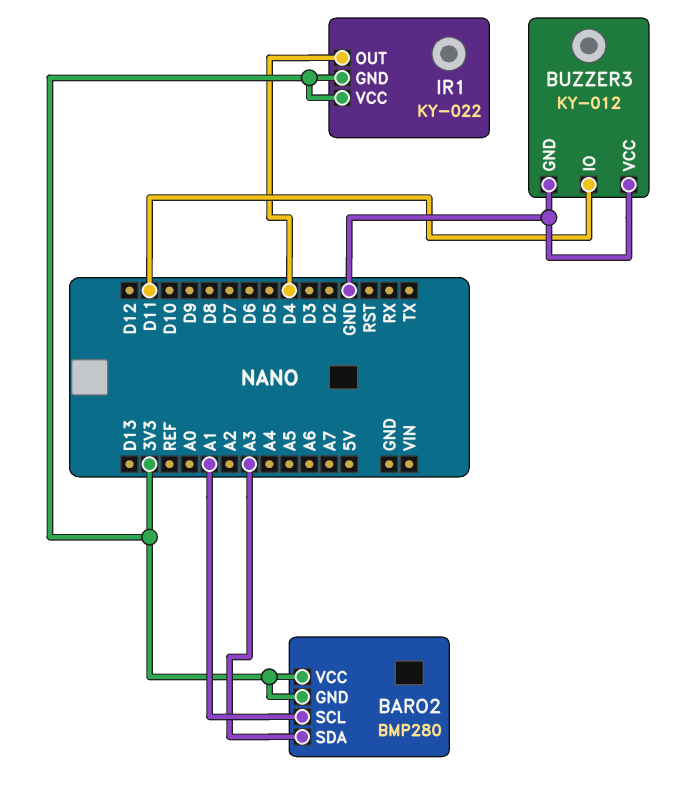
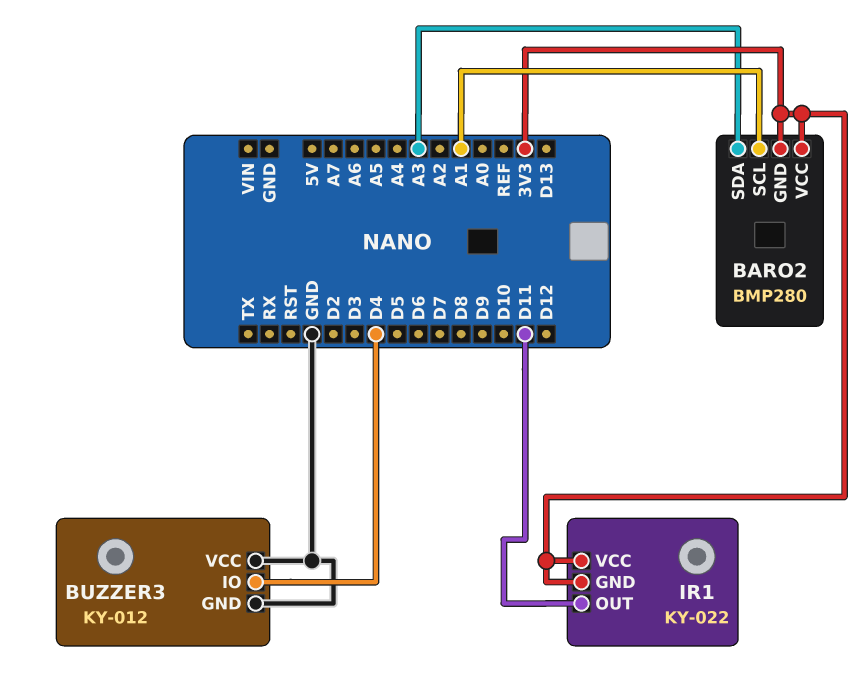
BUZZER3 pin IO: D11 -> D4
IR1 pin OUT: D4 -> D11

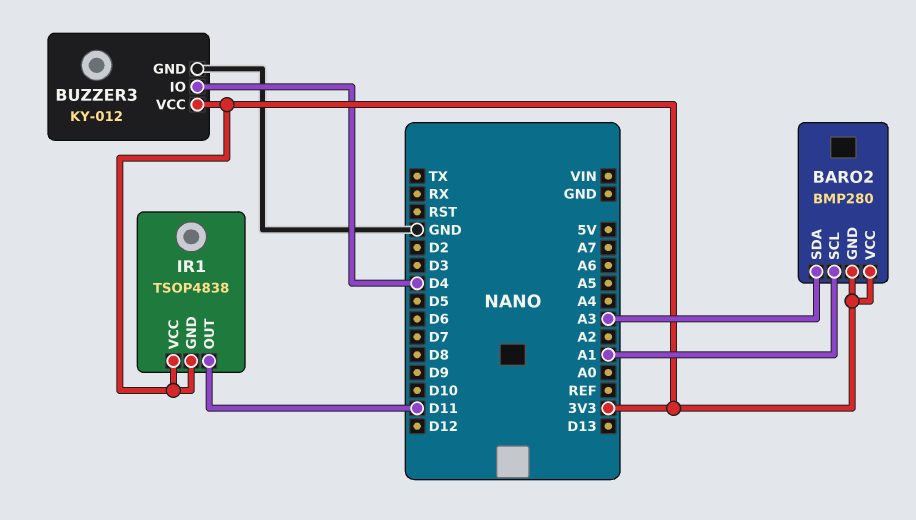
BUZZER3 pin VCC: GND -> 3V3
IR1: KY-022 -> TSOP4838

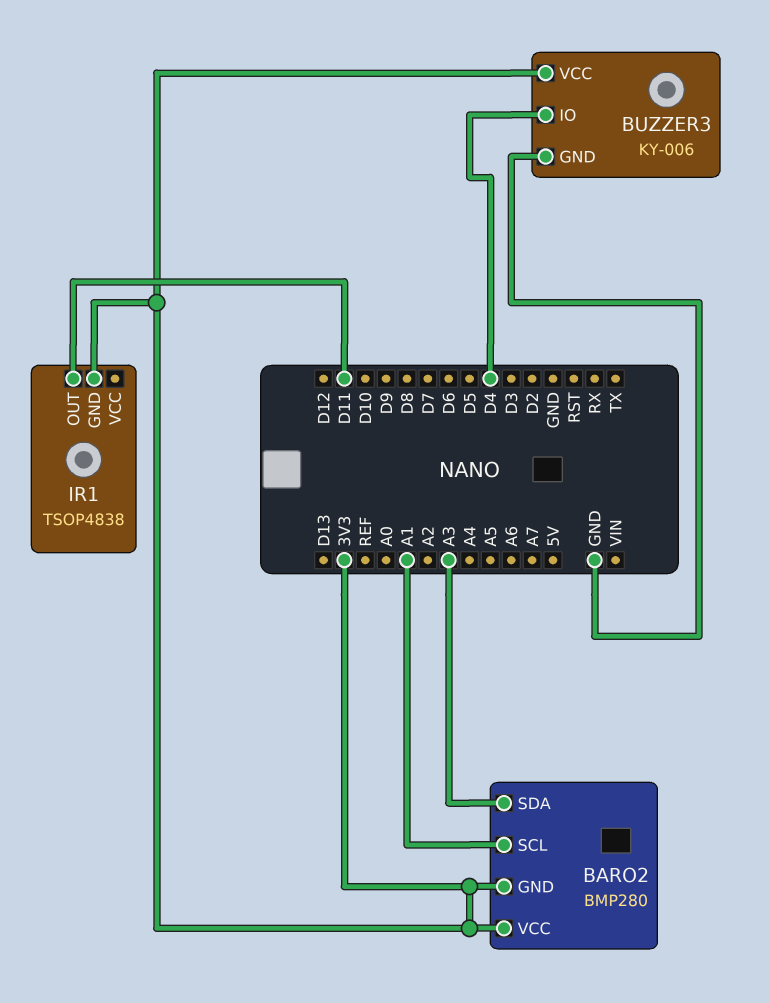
BUZZER3: KY-012 -> KY-006
IR1 pin VCC: 3V3 -> none

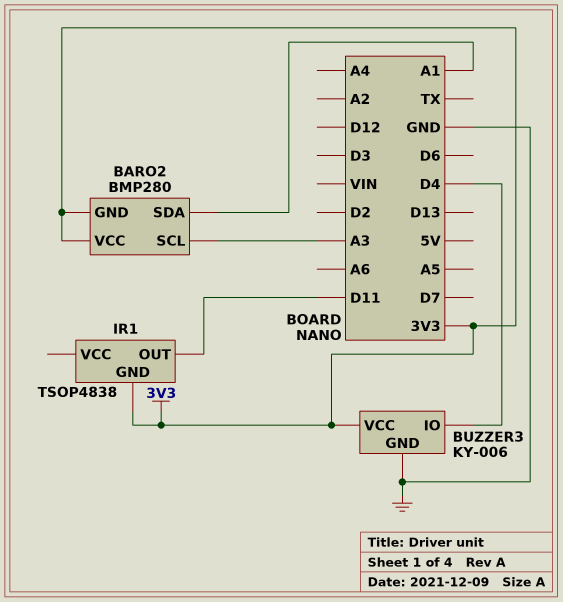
BARO2 pin SCL: A1 -> A3
BARO2 pin SDA: A3 -> A1

